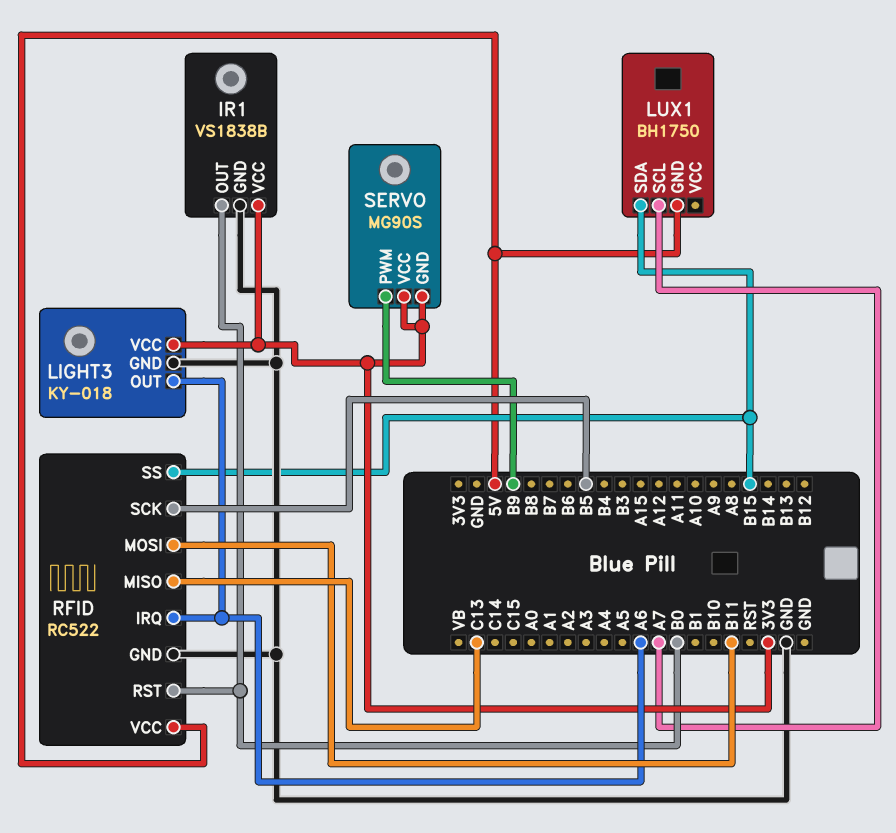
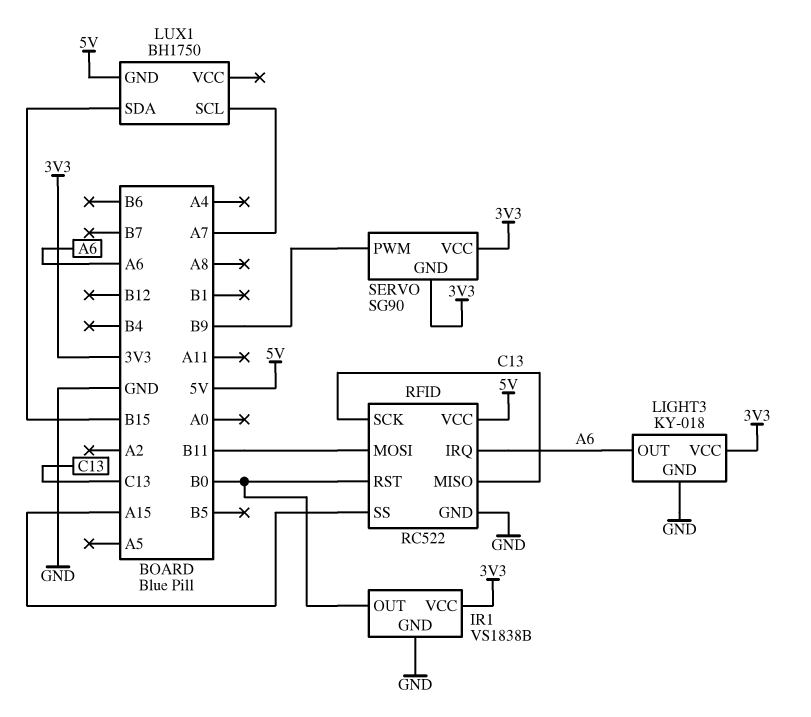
RFID pin SCK: B5 -> C13
RFID pin SS: B15 -> A15
SERVO: MG90S -> SG90

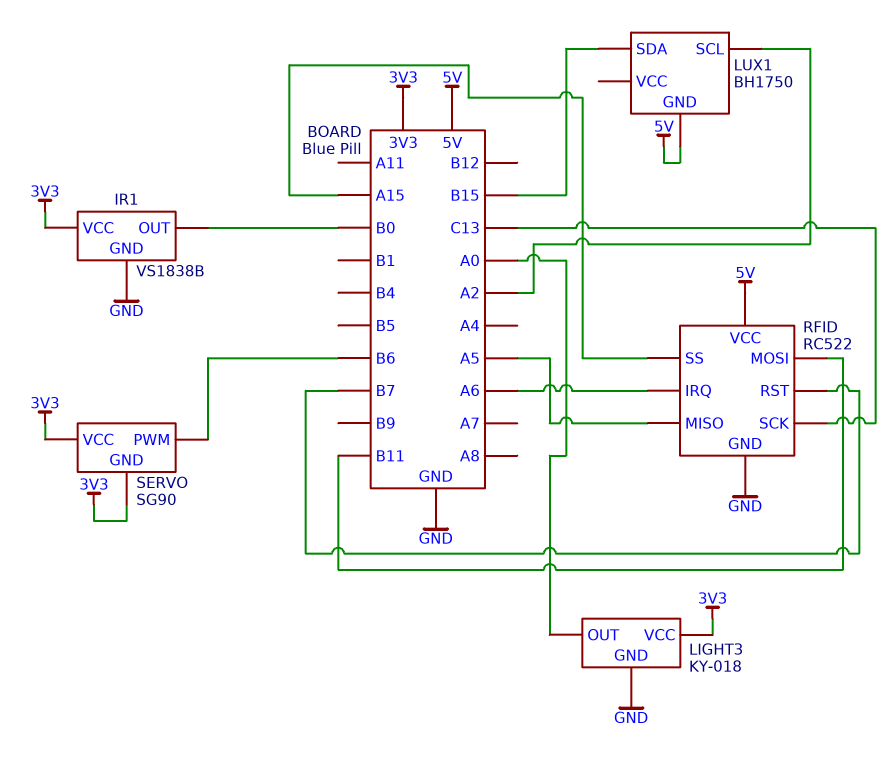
LIGHT3 pin OUT: A6 -> A0
LUX1 pin SCL: A7 -> A2
RFID pin MISO: C13 -> A5
RFID pin RST: B0 -> B7
SERVO pin PWM: B9 -> B6

